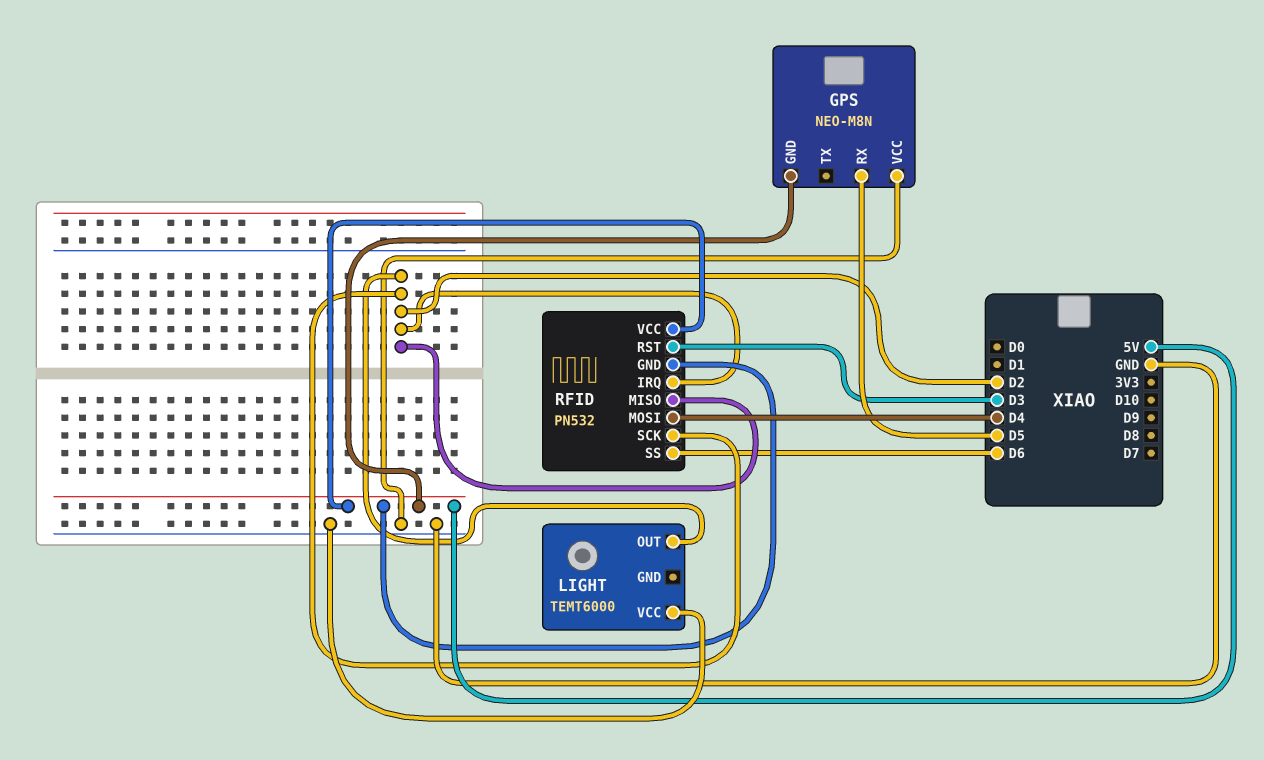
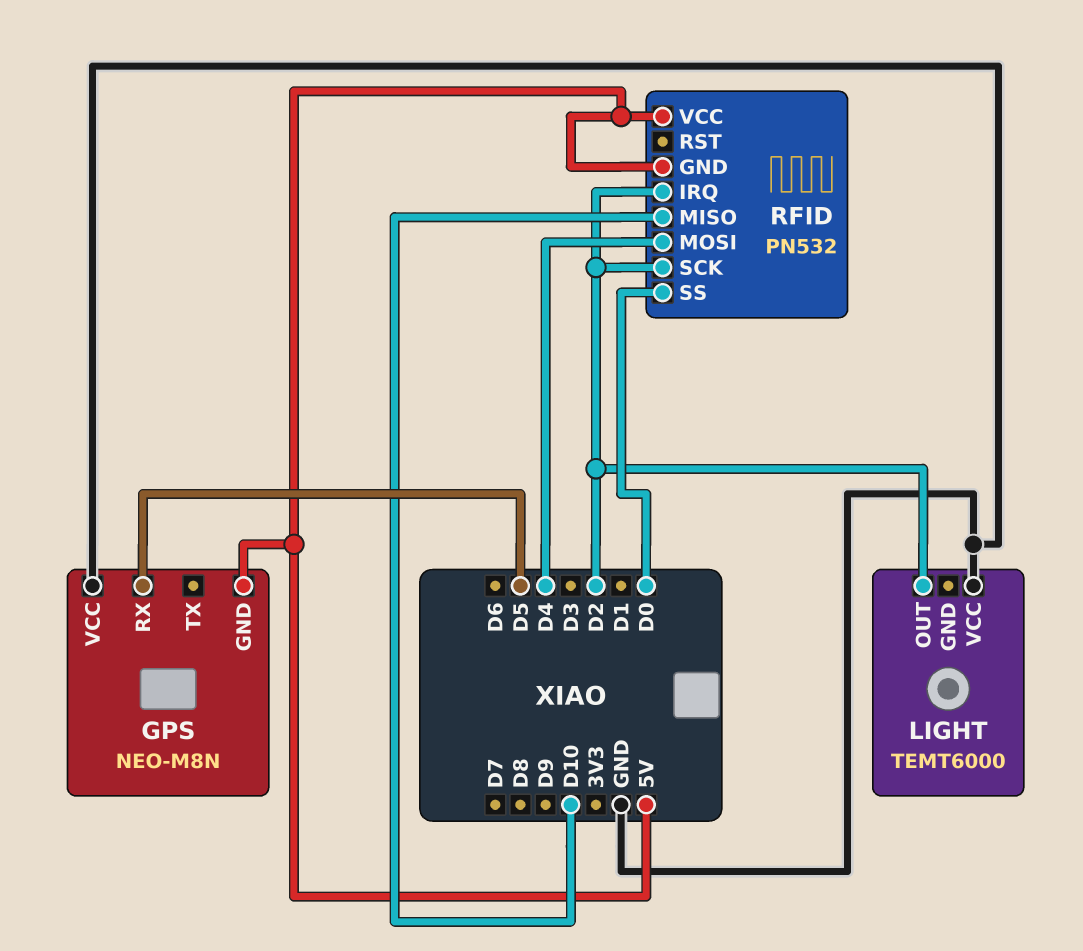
RFID pin MISO: D2 -> D10
RFID pin RST: D3 -> none
RFID pin SS: D6 -> D0

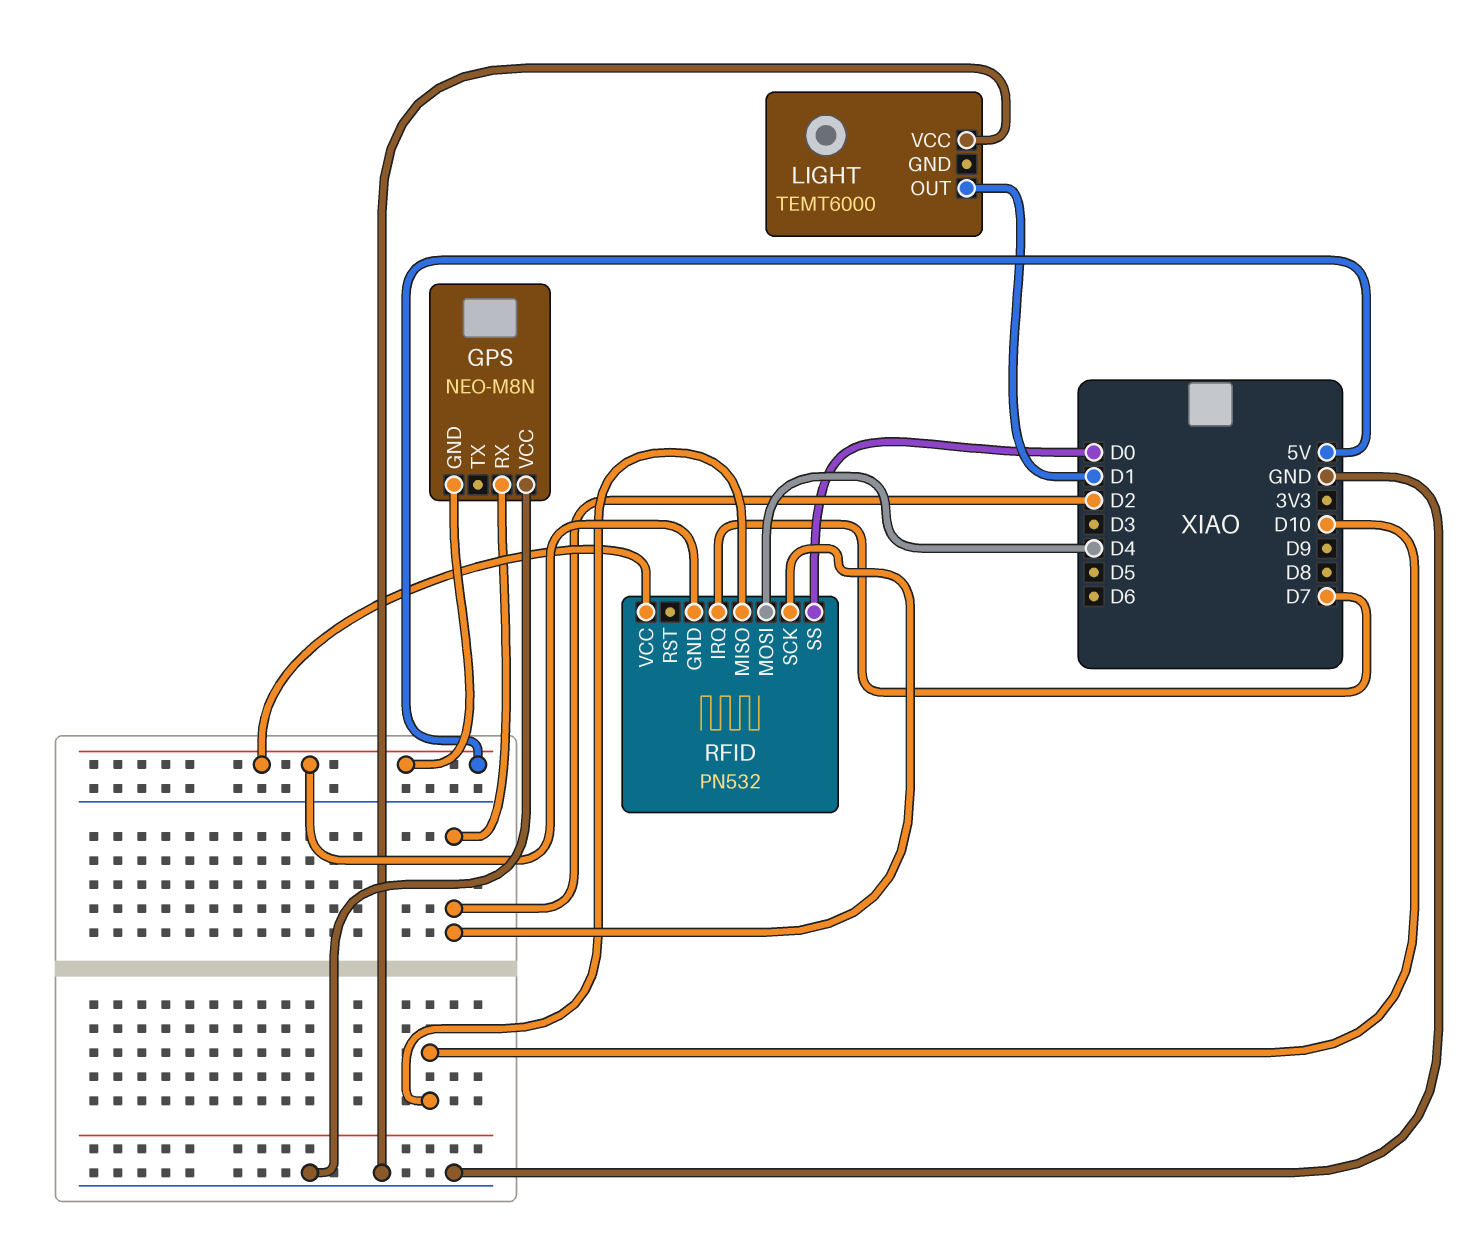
GPS pin RX: D5 -> D2
LIGHT pin OUT: D2 -> D1
RFID pin IRQ: D2 -> D7

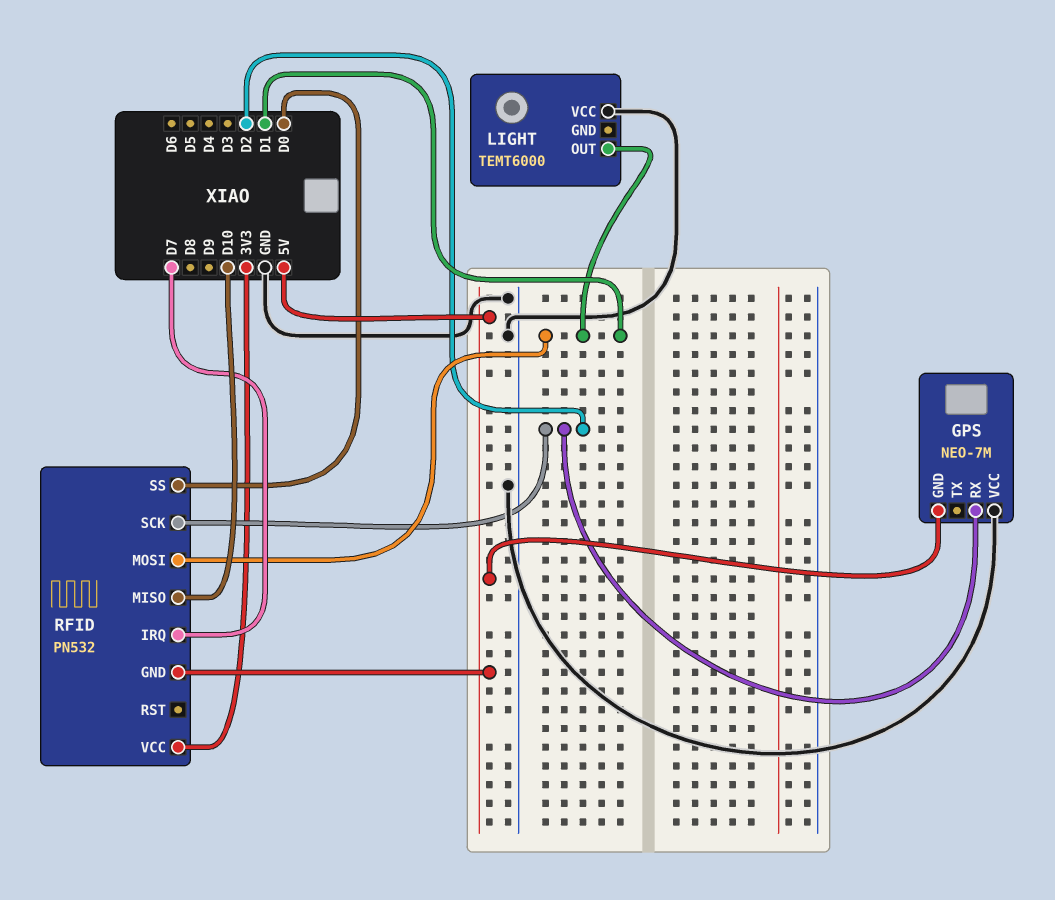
GPS: NEO-M8N -> NEO-7M
RFID pin MOSI: D4 -> D1
RFID pin VCC: 5V -> 3V3

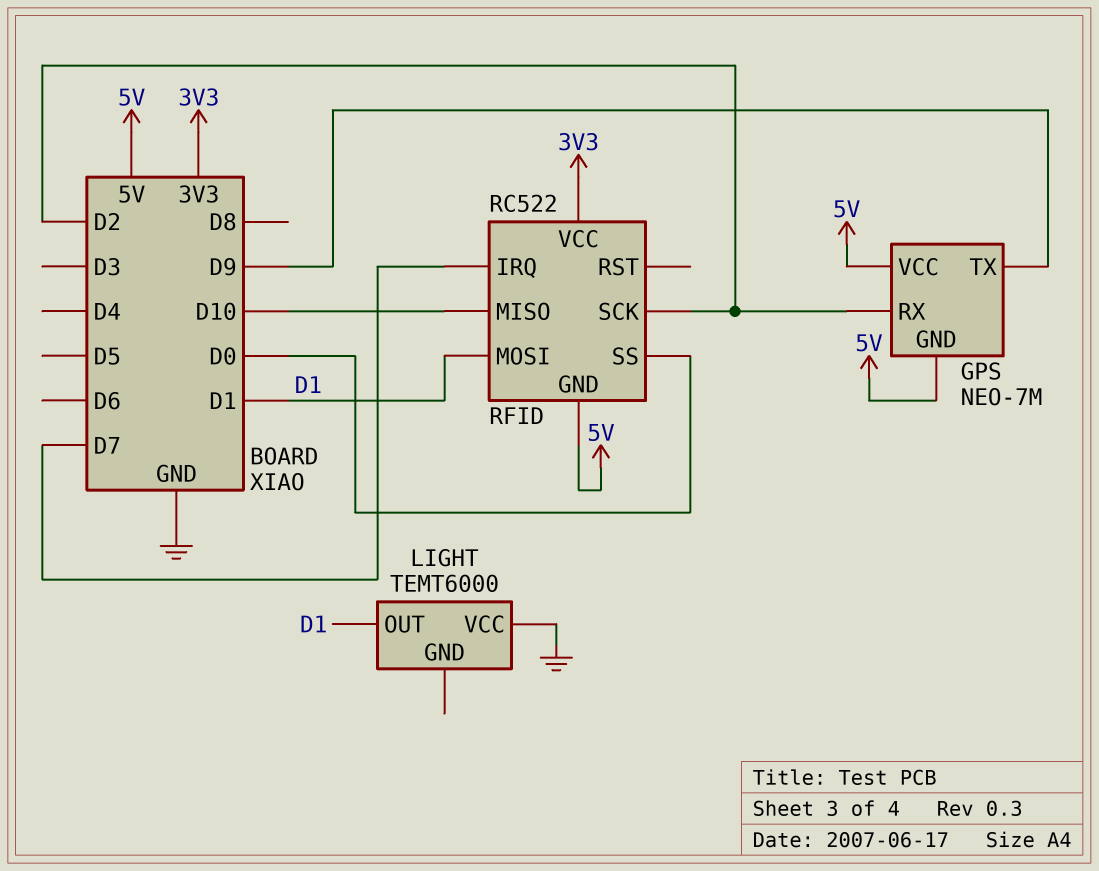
GPS pin TX: none -> D9
GPS pin VCC: GND -> 5V
RFID: PN532 -> RC522

